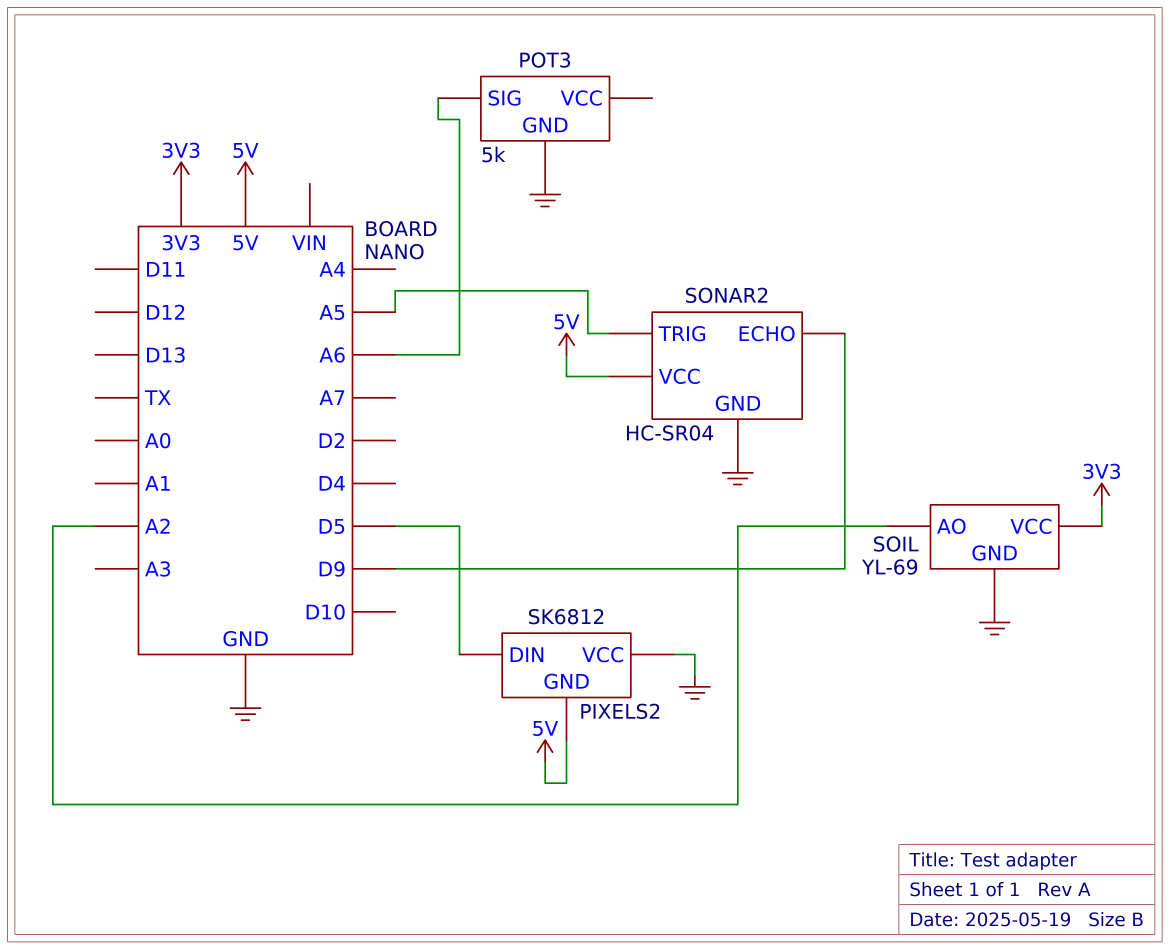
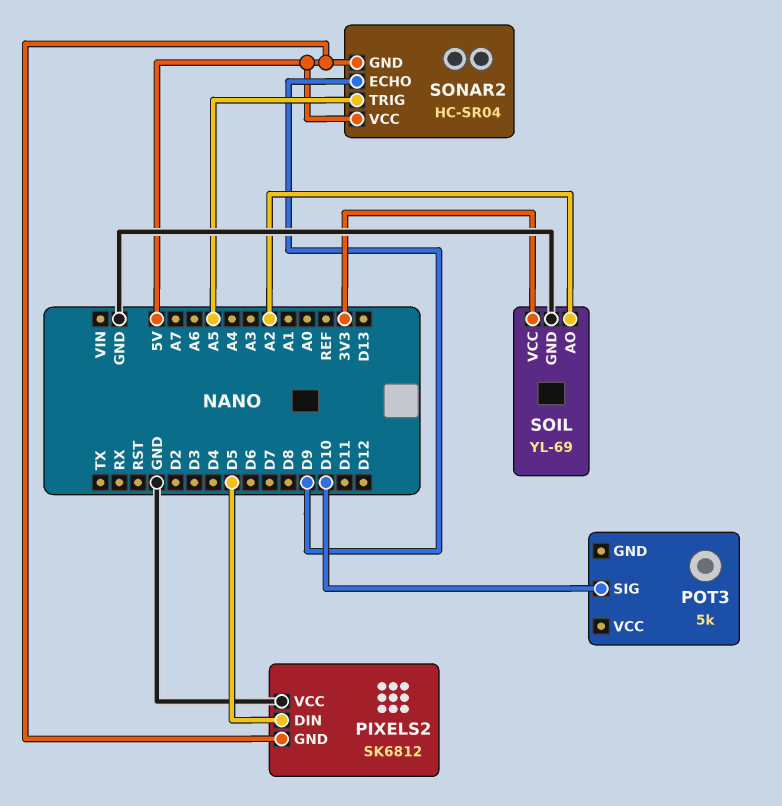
POT3 pin GND: GND -> none
POT3 pin SIG: A6 -> D10
SONAR2 pin GND: GND -> 5V

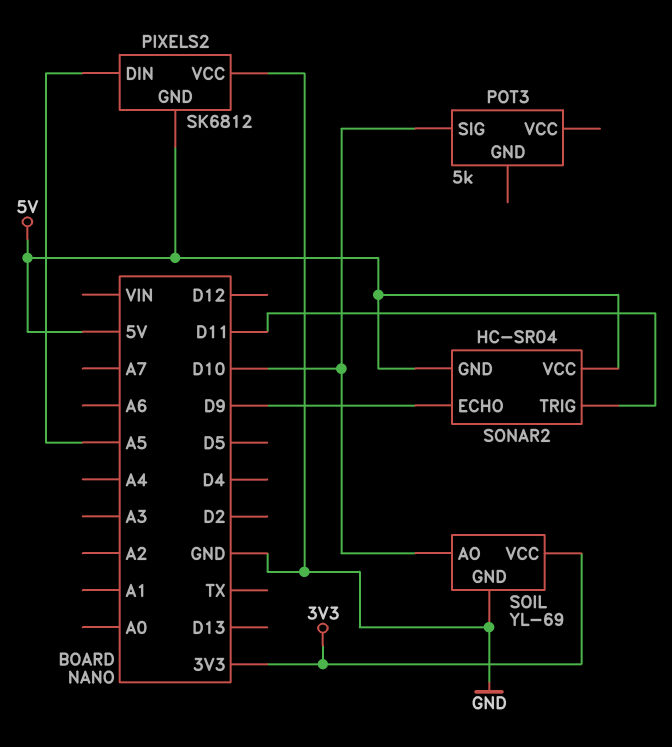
PIXELS2 pin DIN: D5 -> A5
SOIL pin AO: A2 -> D10
SONAR2 pin TRIG: A5 -> D11

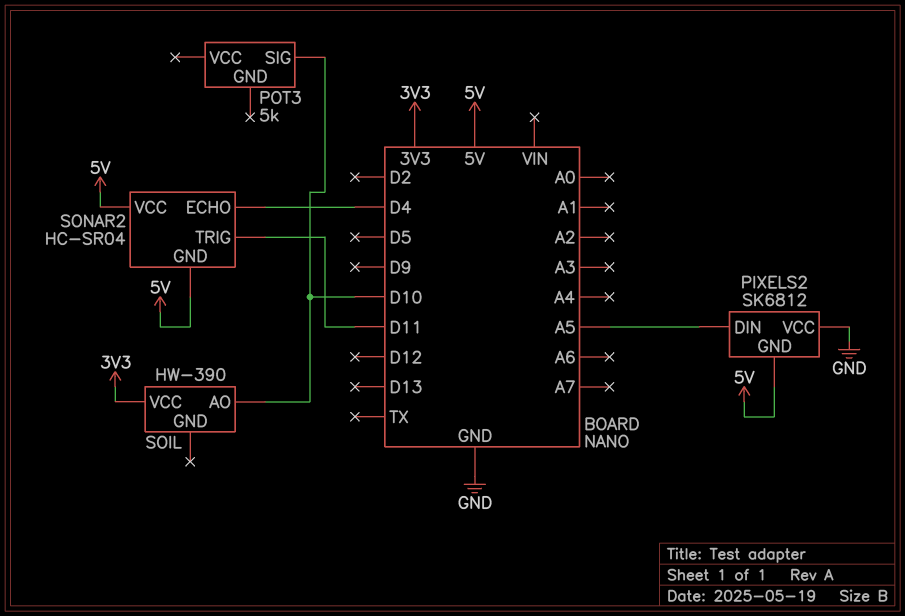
SOIL: YL-69 -> HW-390
SOIL pin GND: GND -> none
SONAR2 pin ECHO: D9 -> D4

